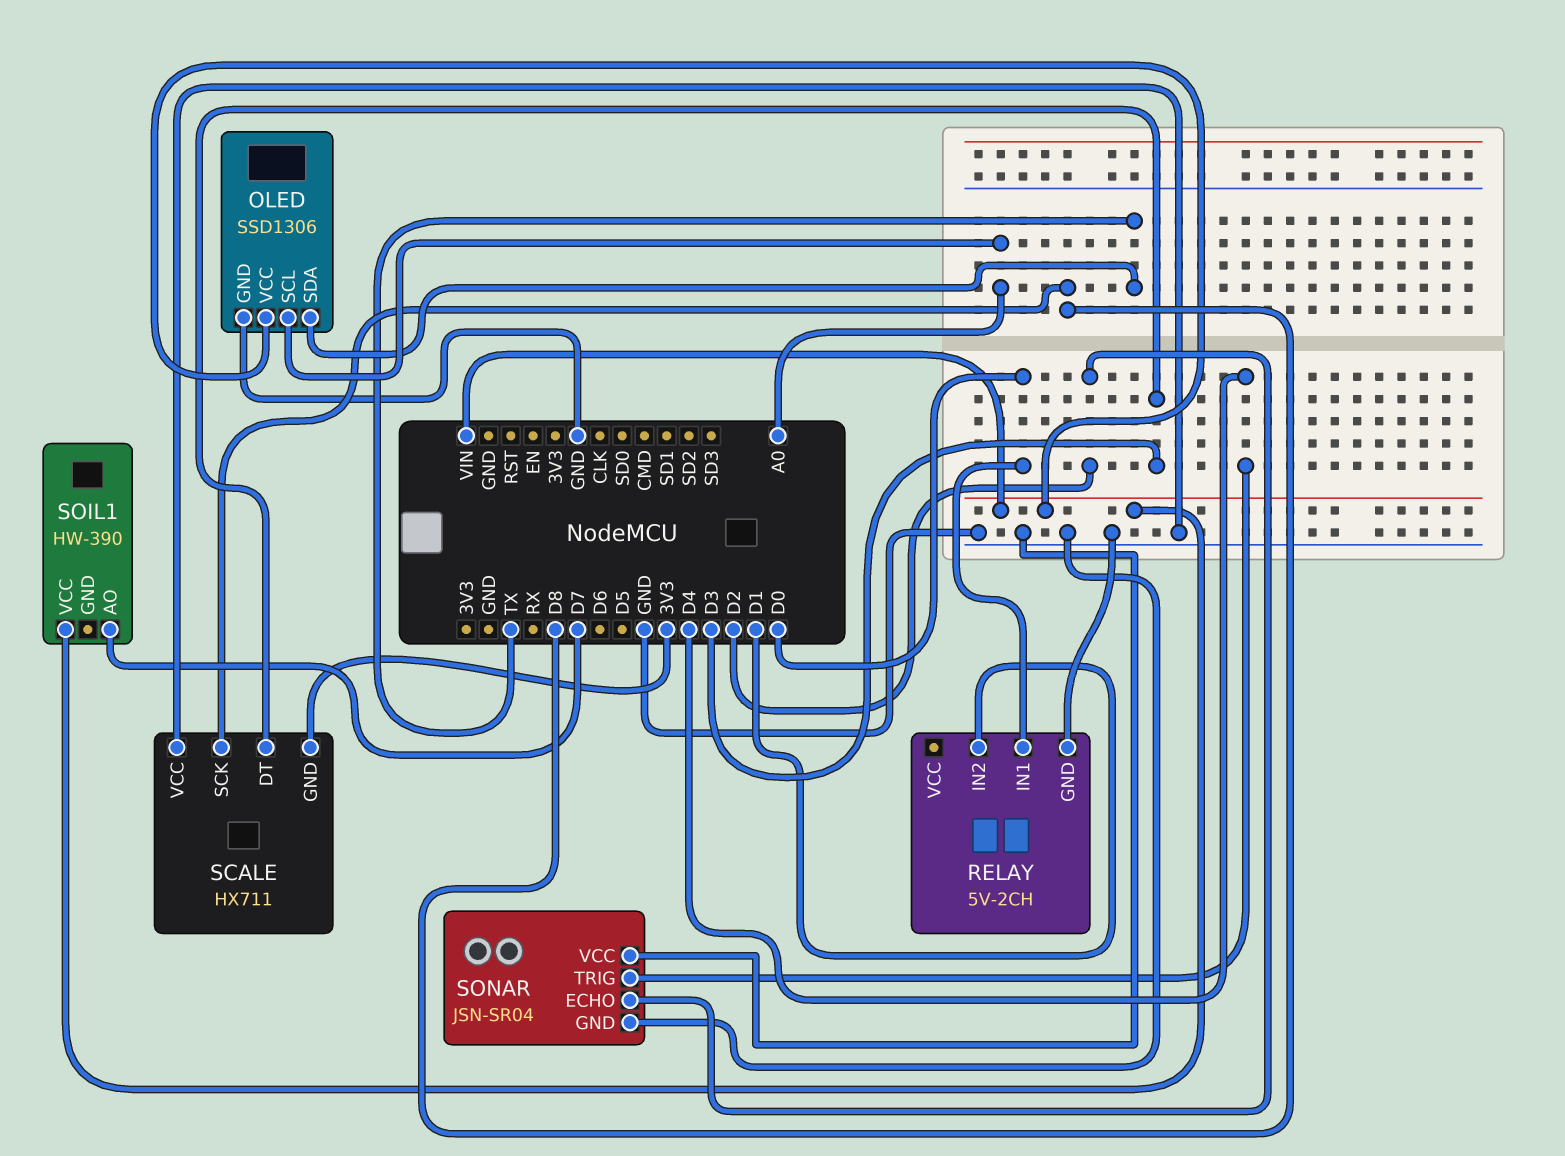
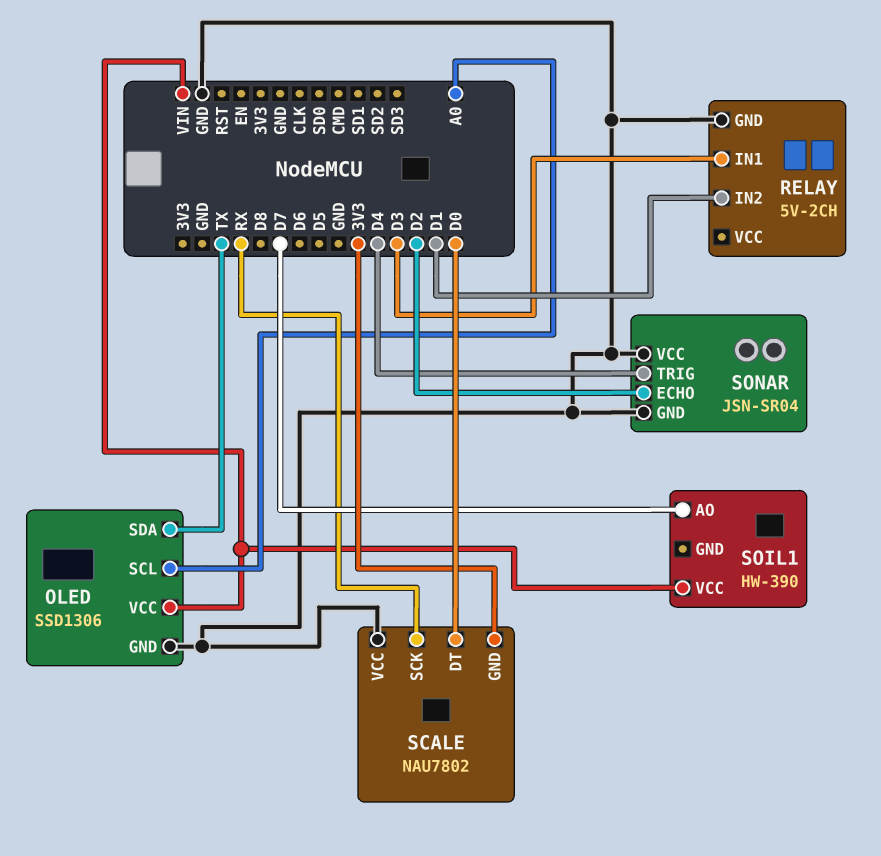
RELAY pin IN1: D0 -> D3
SCALE: HX711 -> NAU7802
SCALE pin DT: D3 -> D0
SCALE pin SCK: D8 -> RX

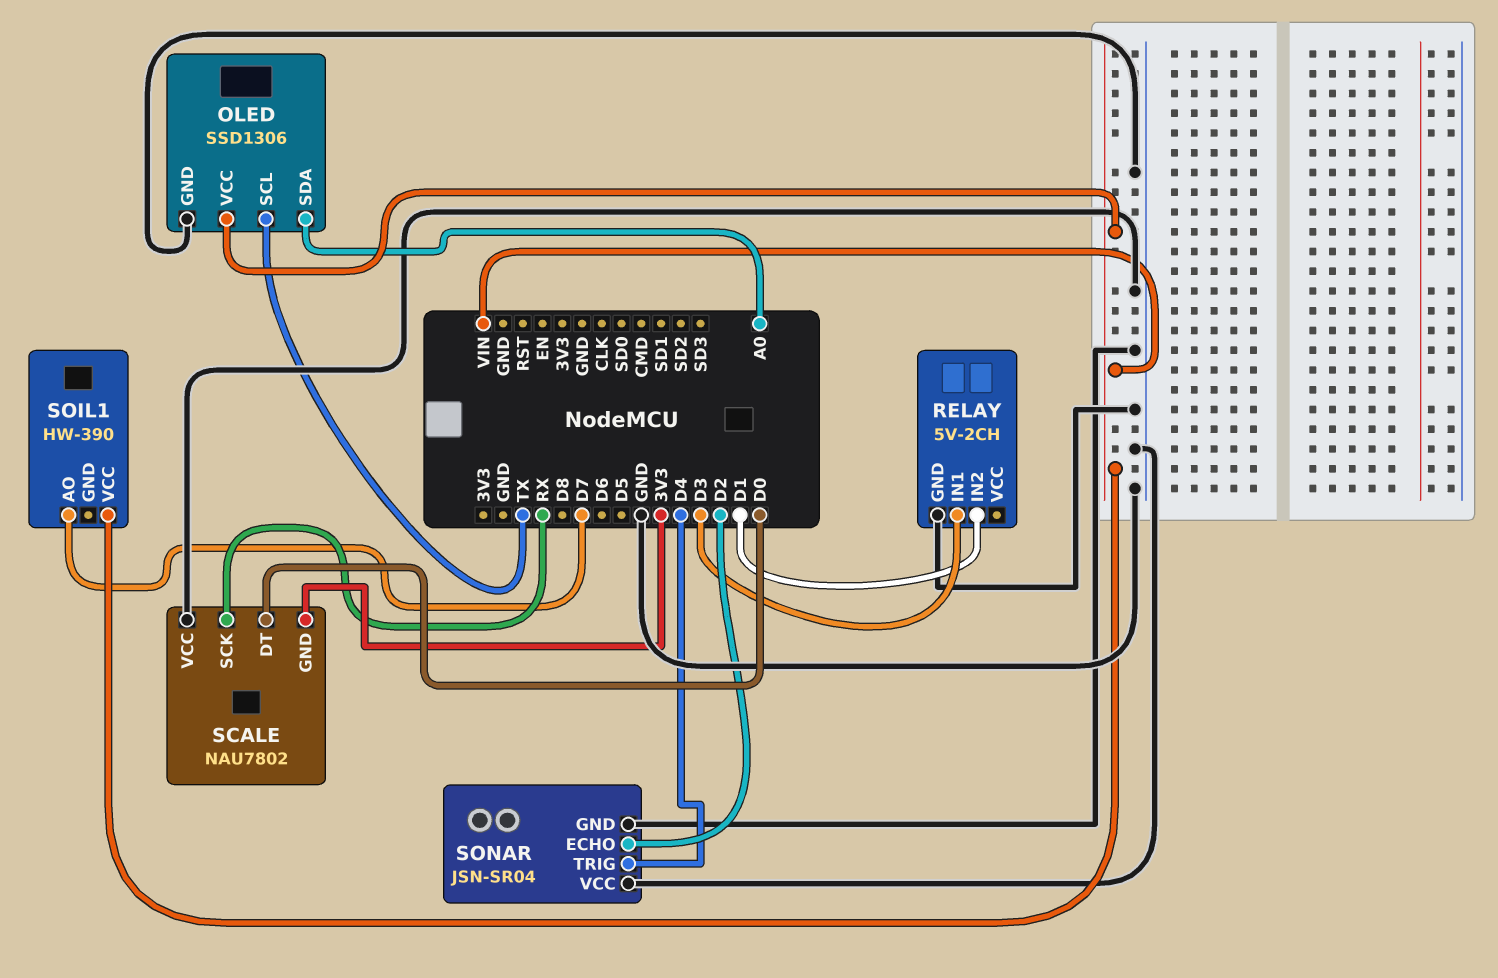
OLED pin SCL: A0 -> TX
OLED pin SDA: TX -> A0

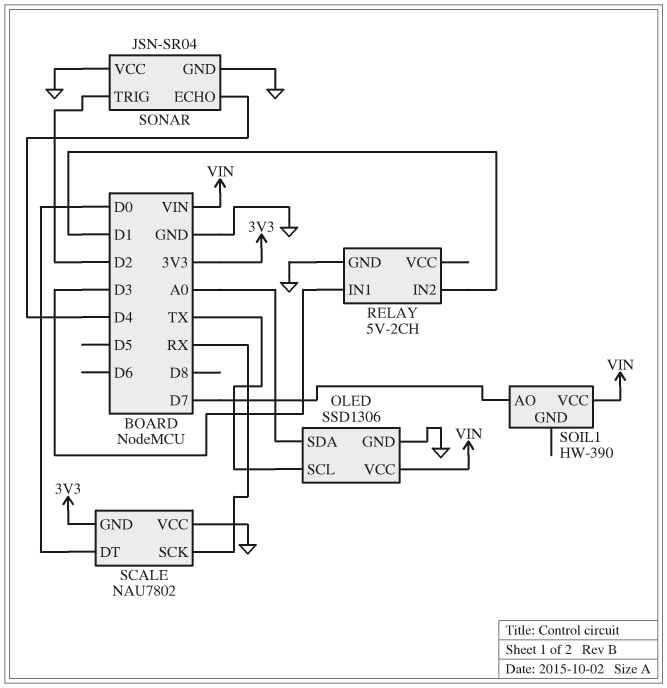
SONAR pin ECHO: D2 -> D4
SONAR pin TRIG: D4 -> D2

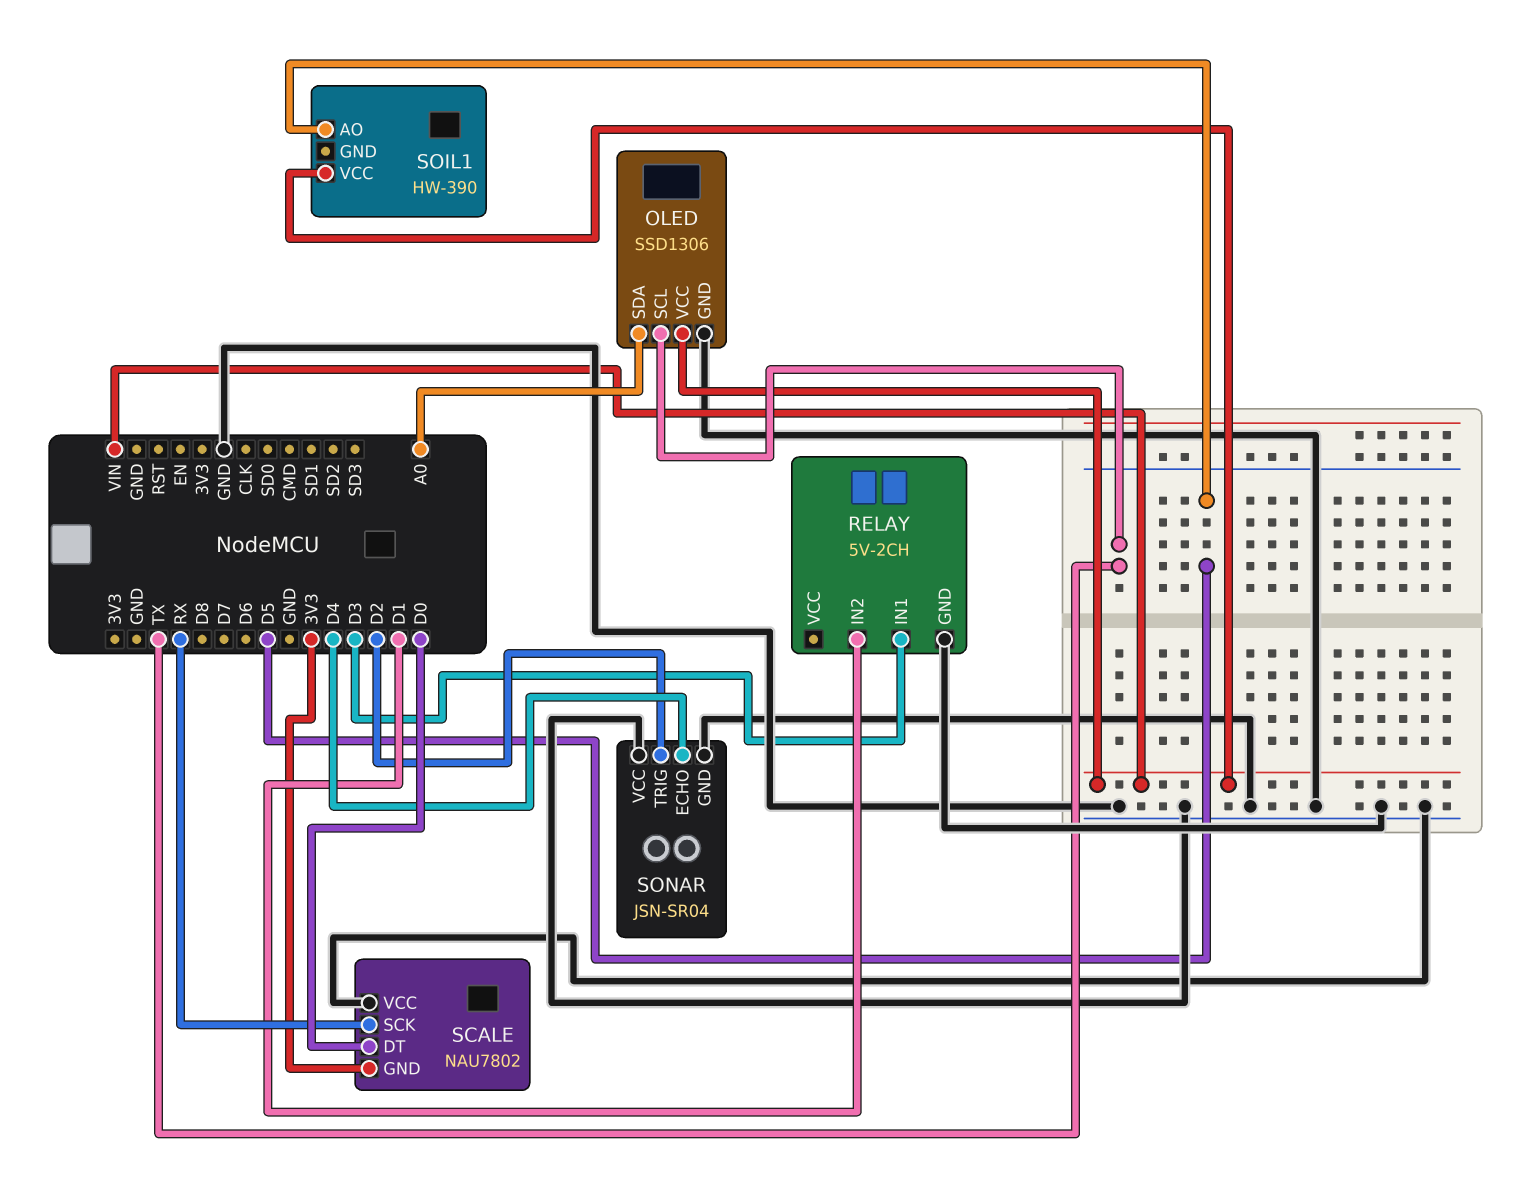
SOIL1 pin AO: D7 -> D5

